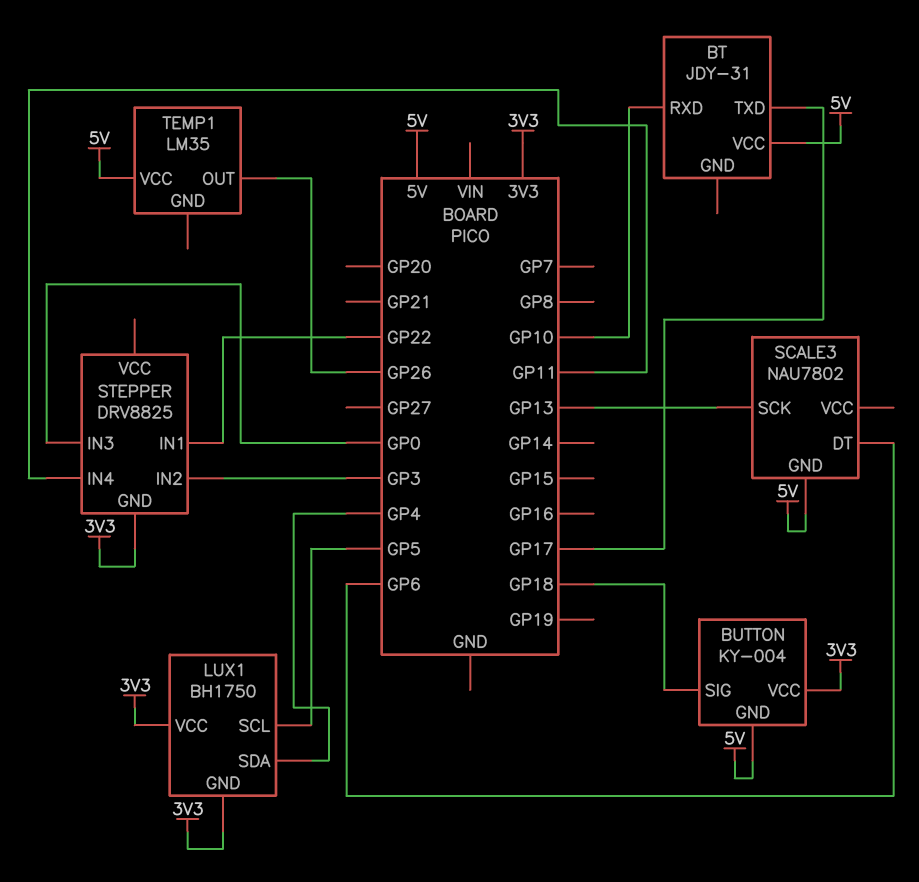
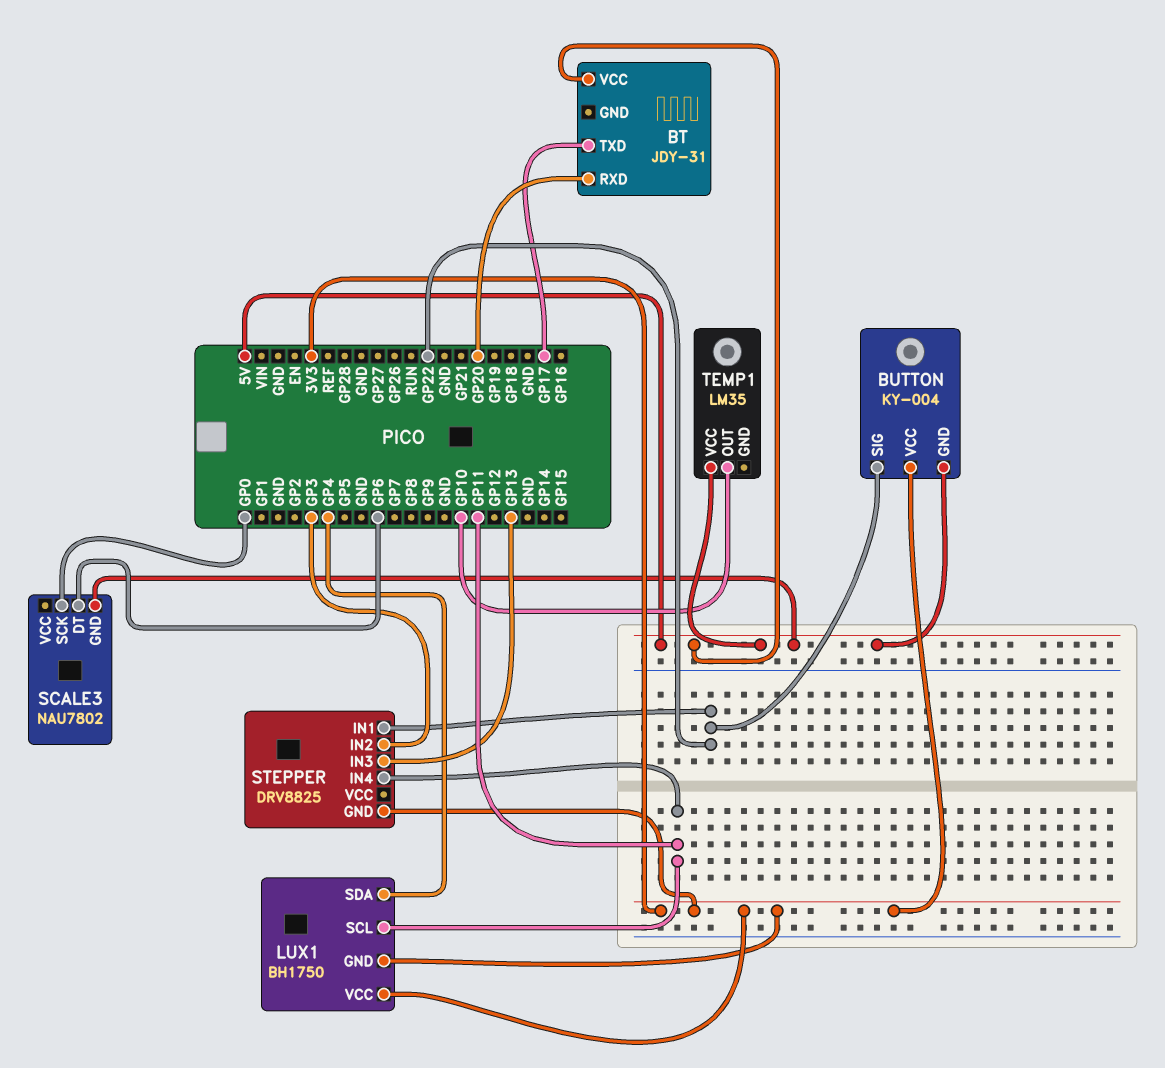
BT pin RXD: GP10 -> GP20
BUTTON pin SIG: GP18 -> GP22
LUX1 pin SCL: GP5 -> GP11
SCALE3 pin SCK: GP13 -> GP0
STEPPER pin IN3: GP0 -> GP13
TEMP1 pin OUT: GP26 -> GP10

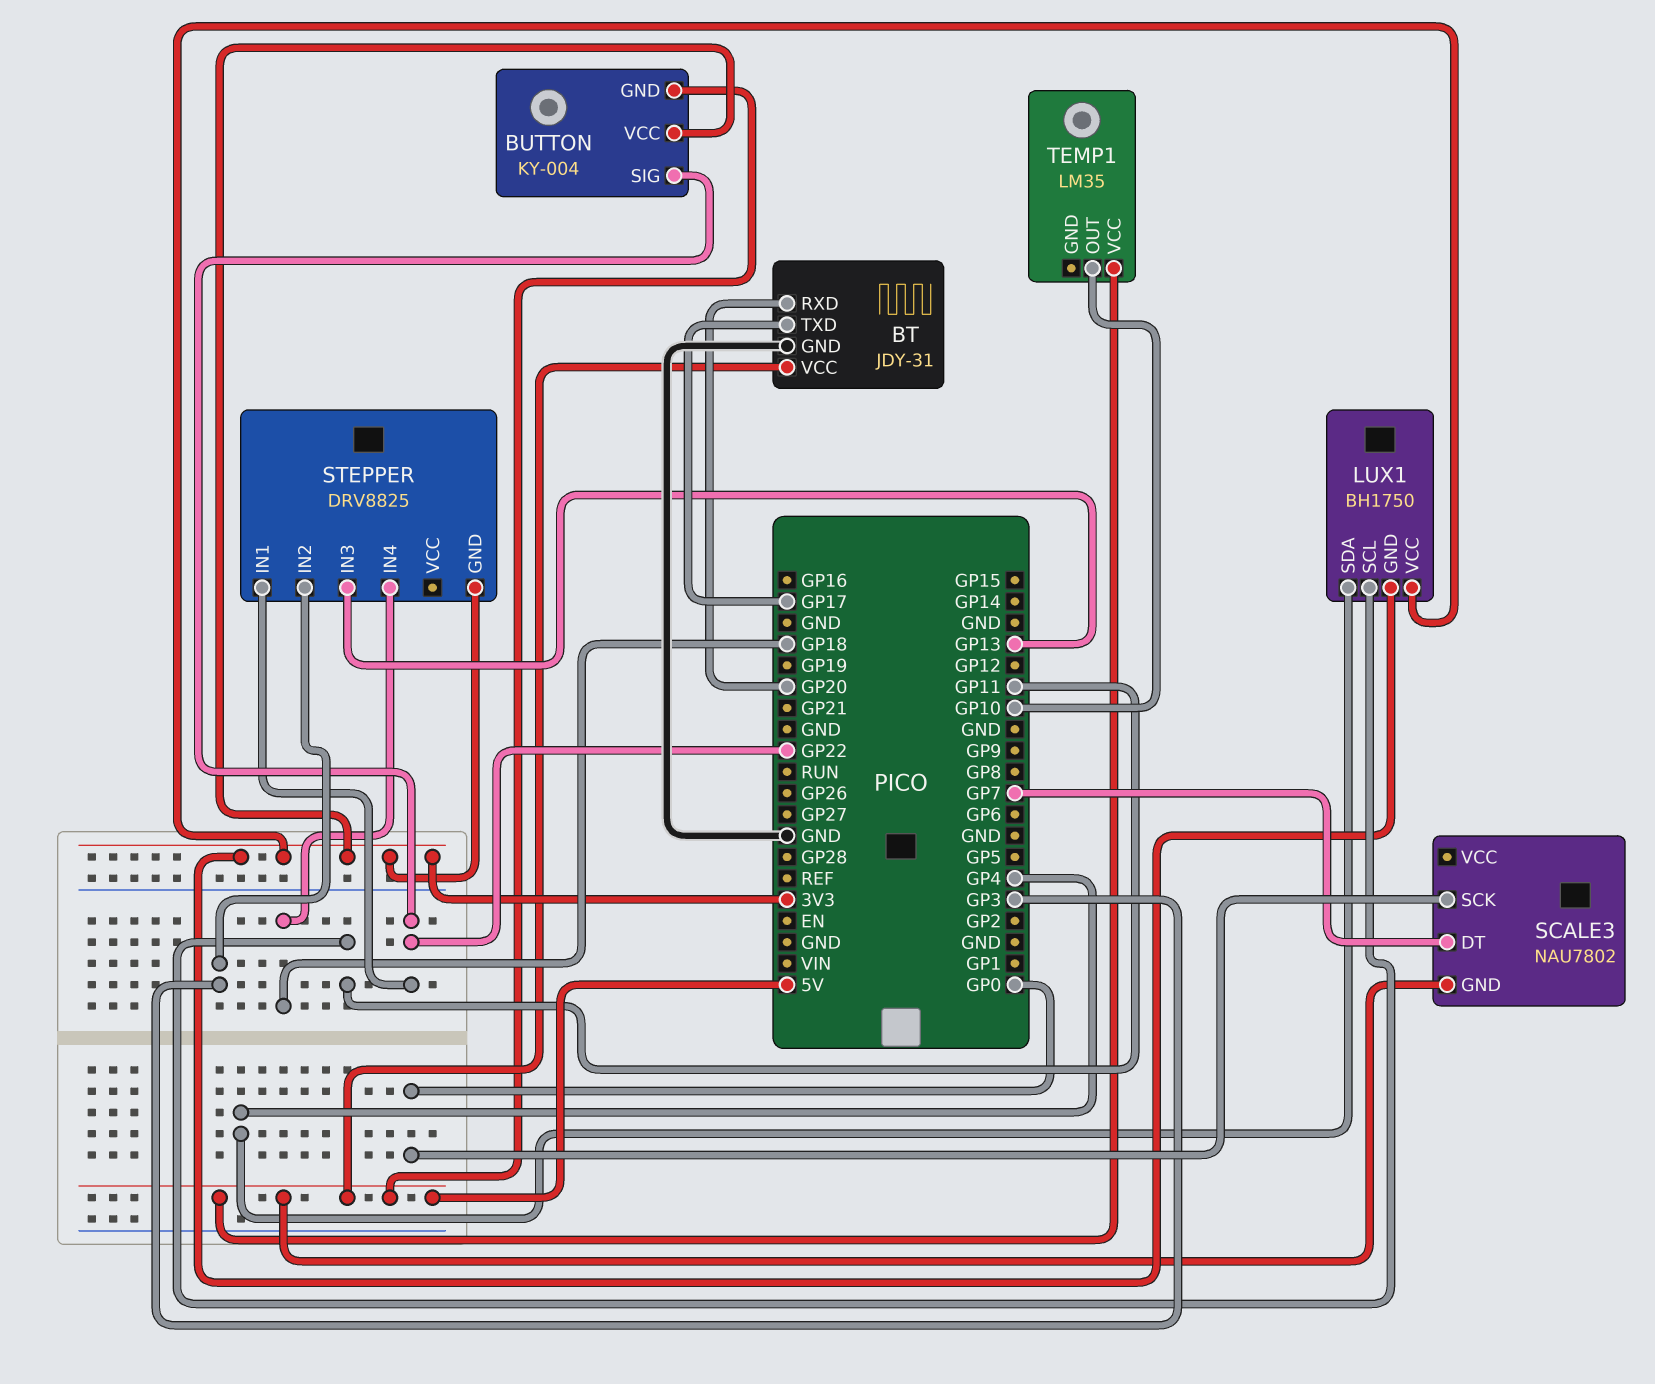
BT pin GND: none -> GND
SCALE3 pin DT: GP6 -> GP7
STEPPER pin IN4: GP11 -> GP18

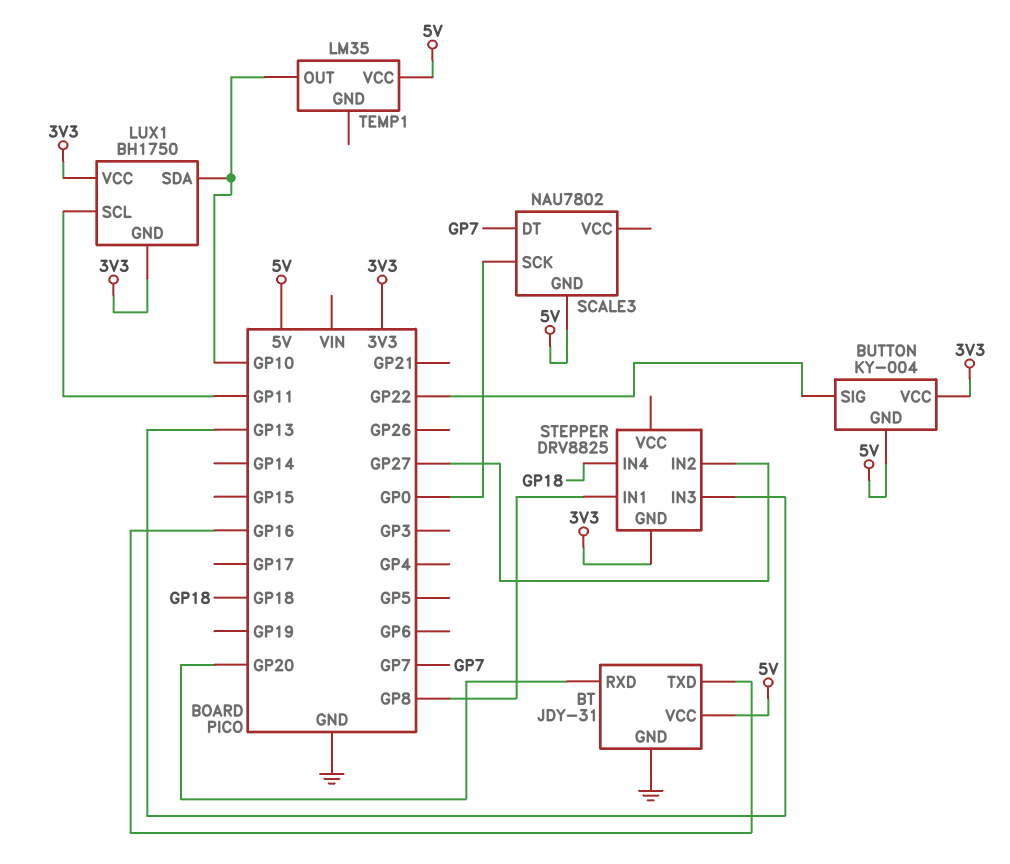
BT pin TXD: GP17 -> GP16
LUX1 pin SDA: GP4 -> GP10
STEPPER pin IN1: GP22 -> GP8
STEPPER pin IN2: GP3 -> GP27

